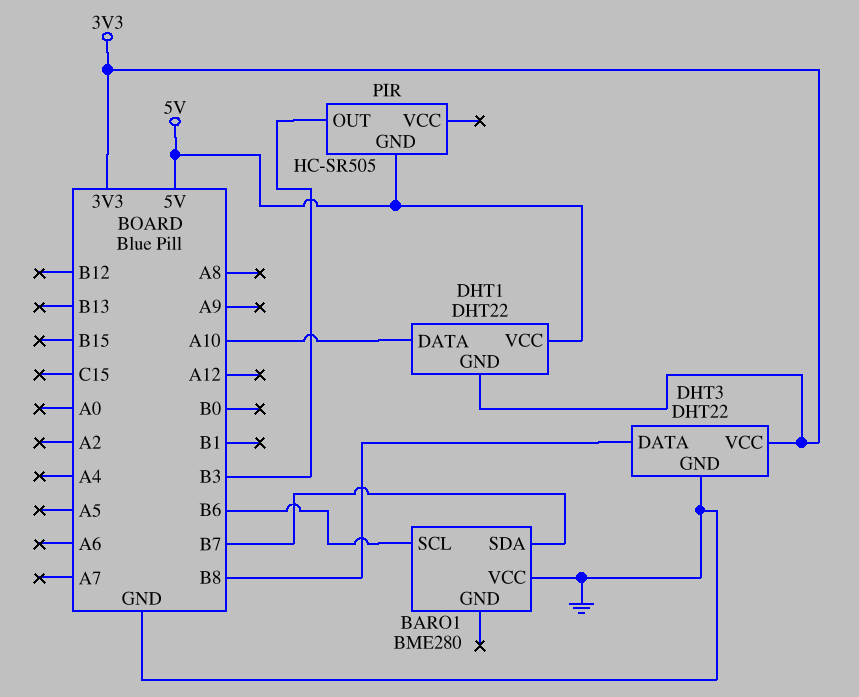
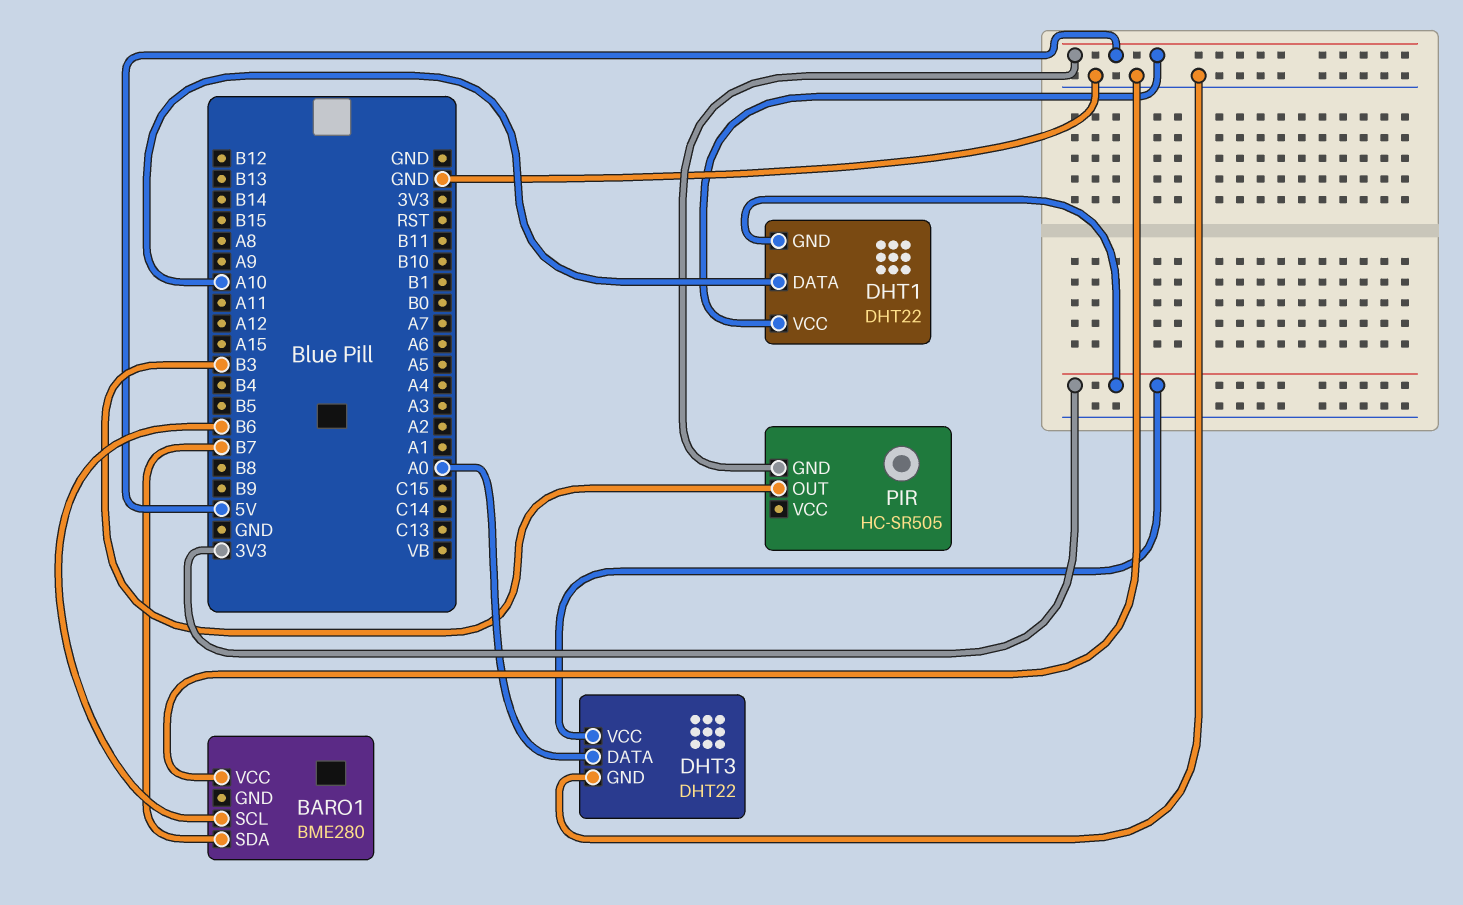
DHT3 pin DATA: B8 -> A0

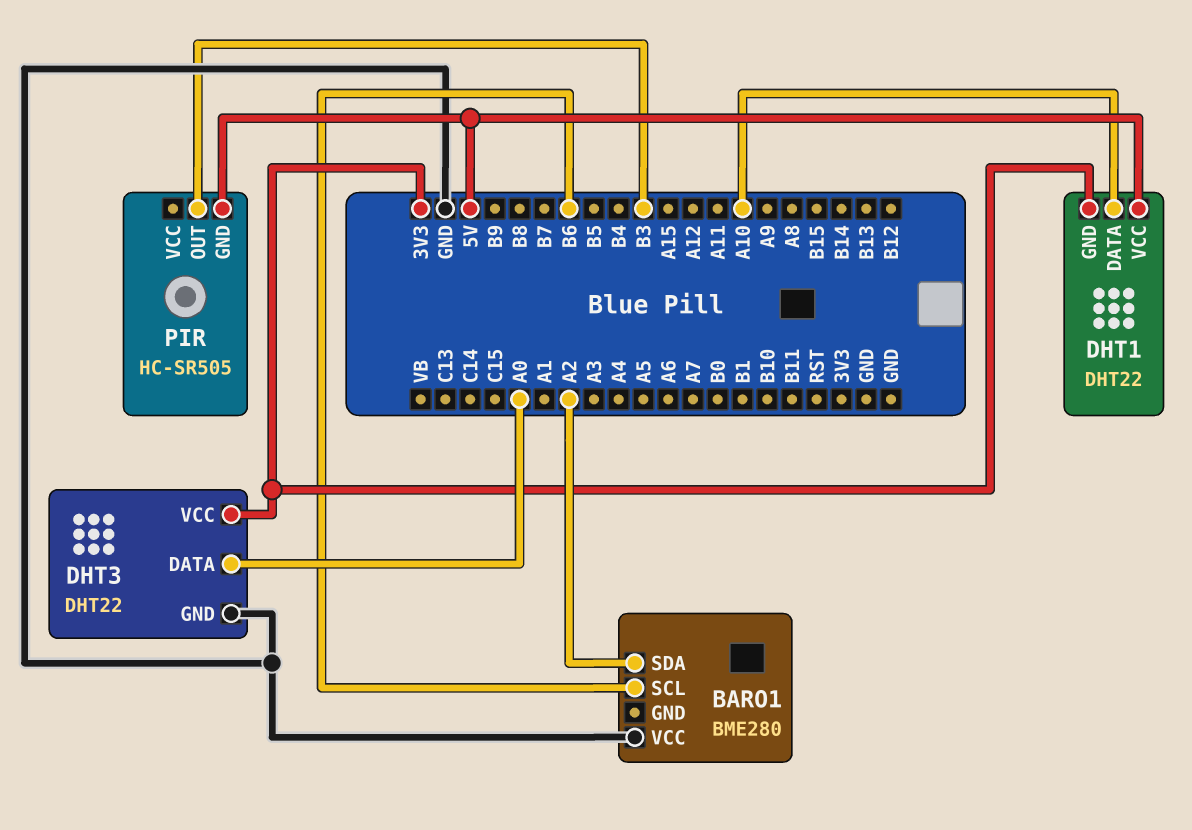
BARO1 pin SDA: B7 -> A2

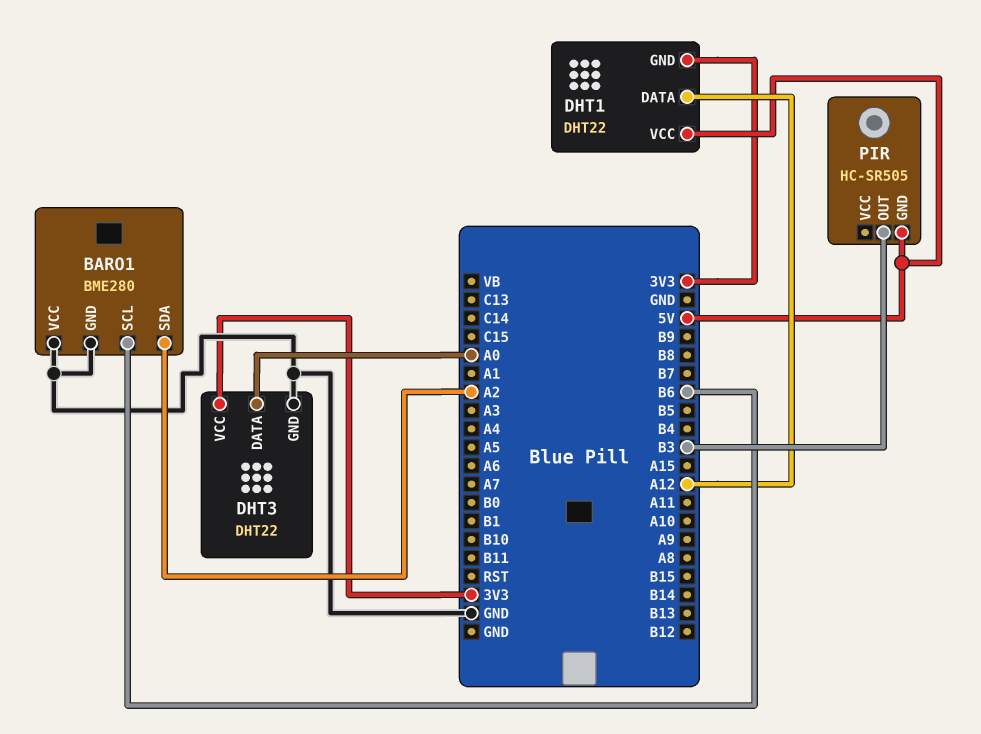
BARO1 pin GND: none -> GND
DHT1 pin DATA: A10 -> A12

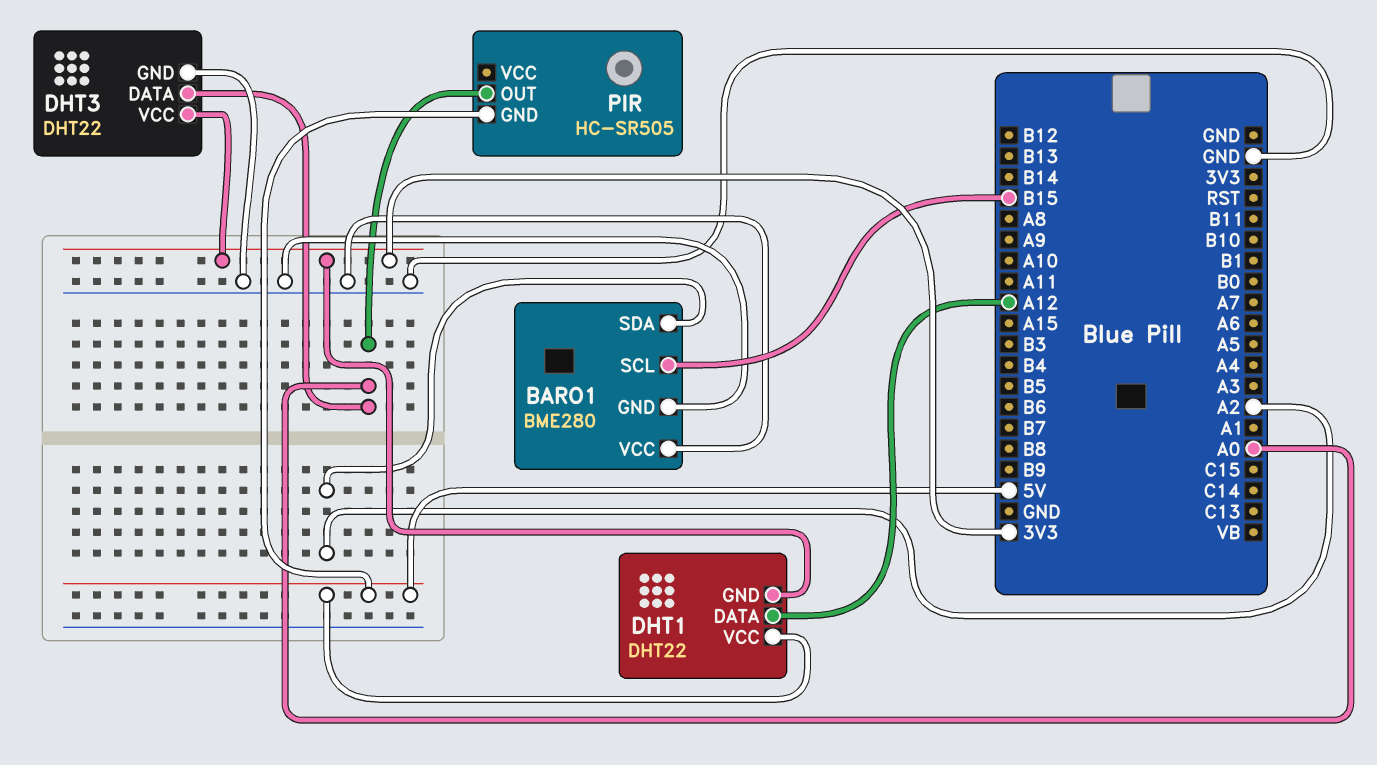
BARO1 pin SCL: B6 -> B15
PIR pin OUT: B3 -> A0

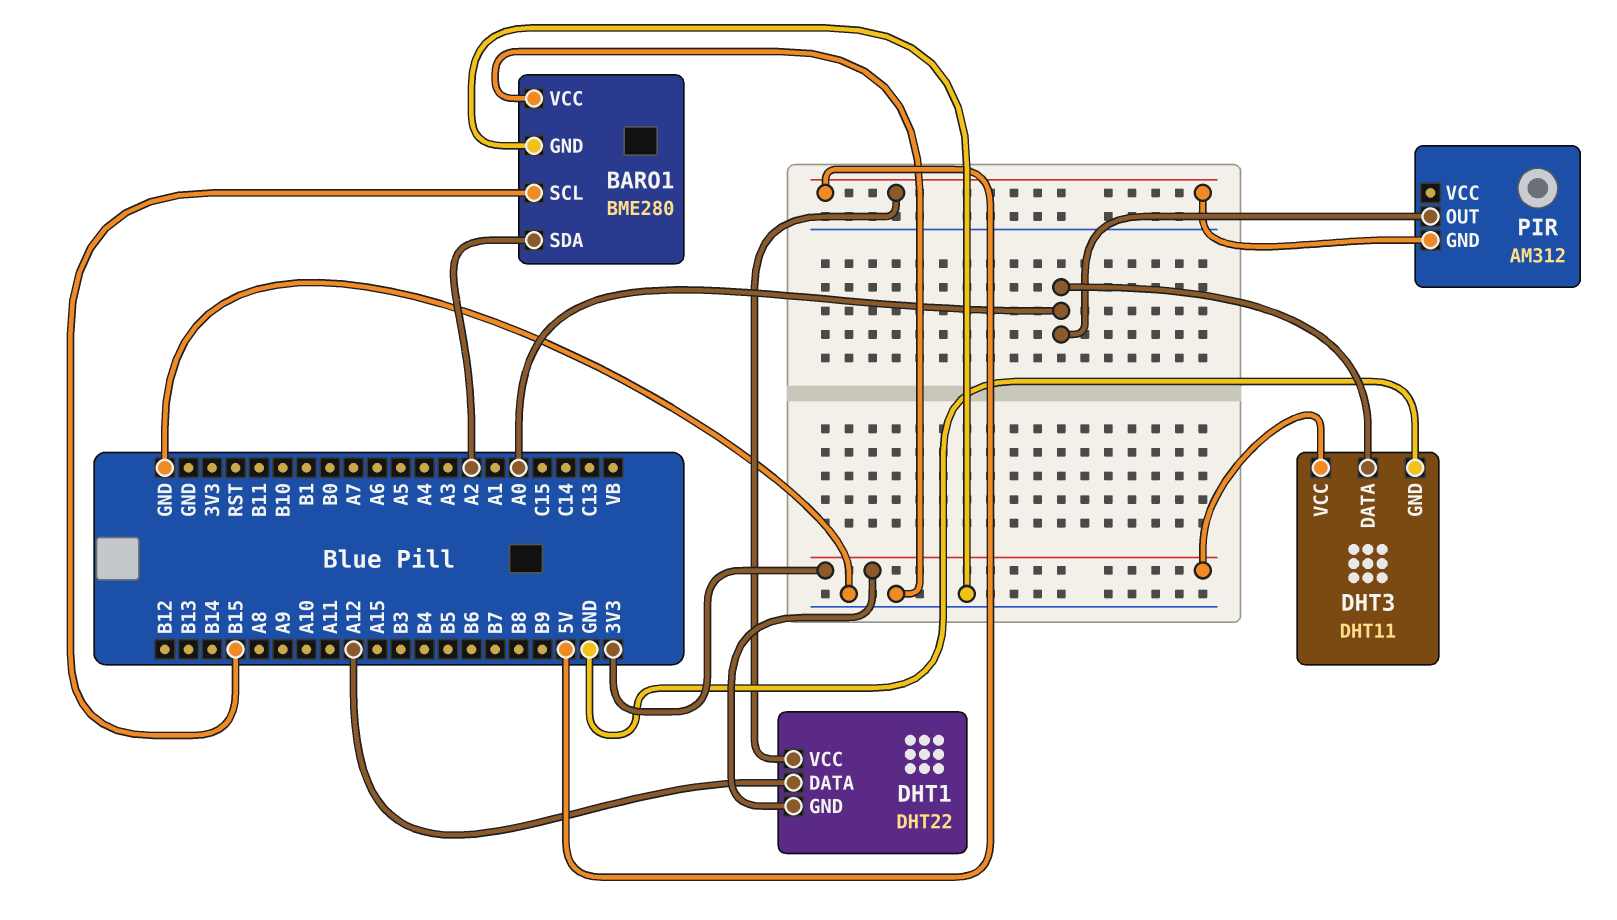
DHT3: DHT22 -> DHT11
PIR: HC-SR505 -> AM312

